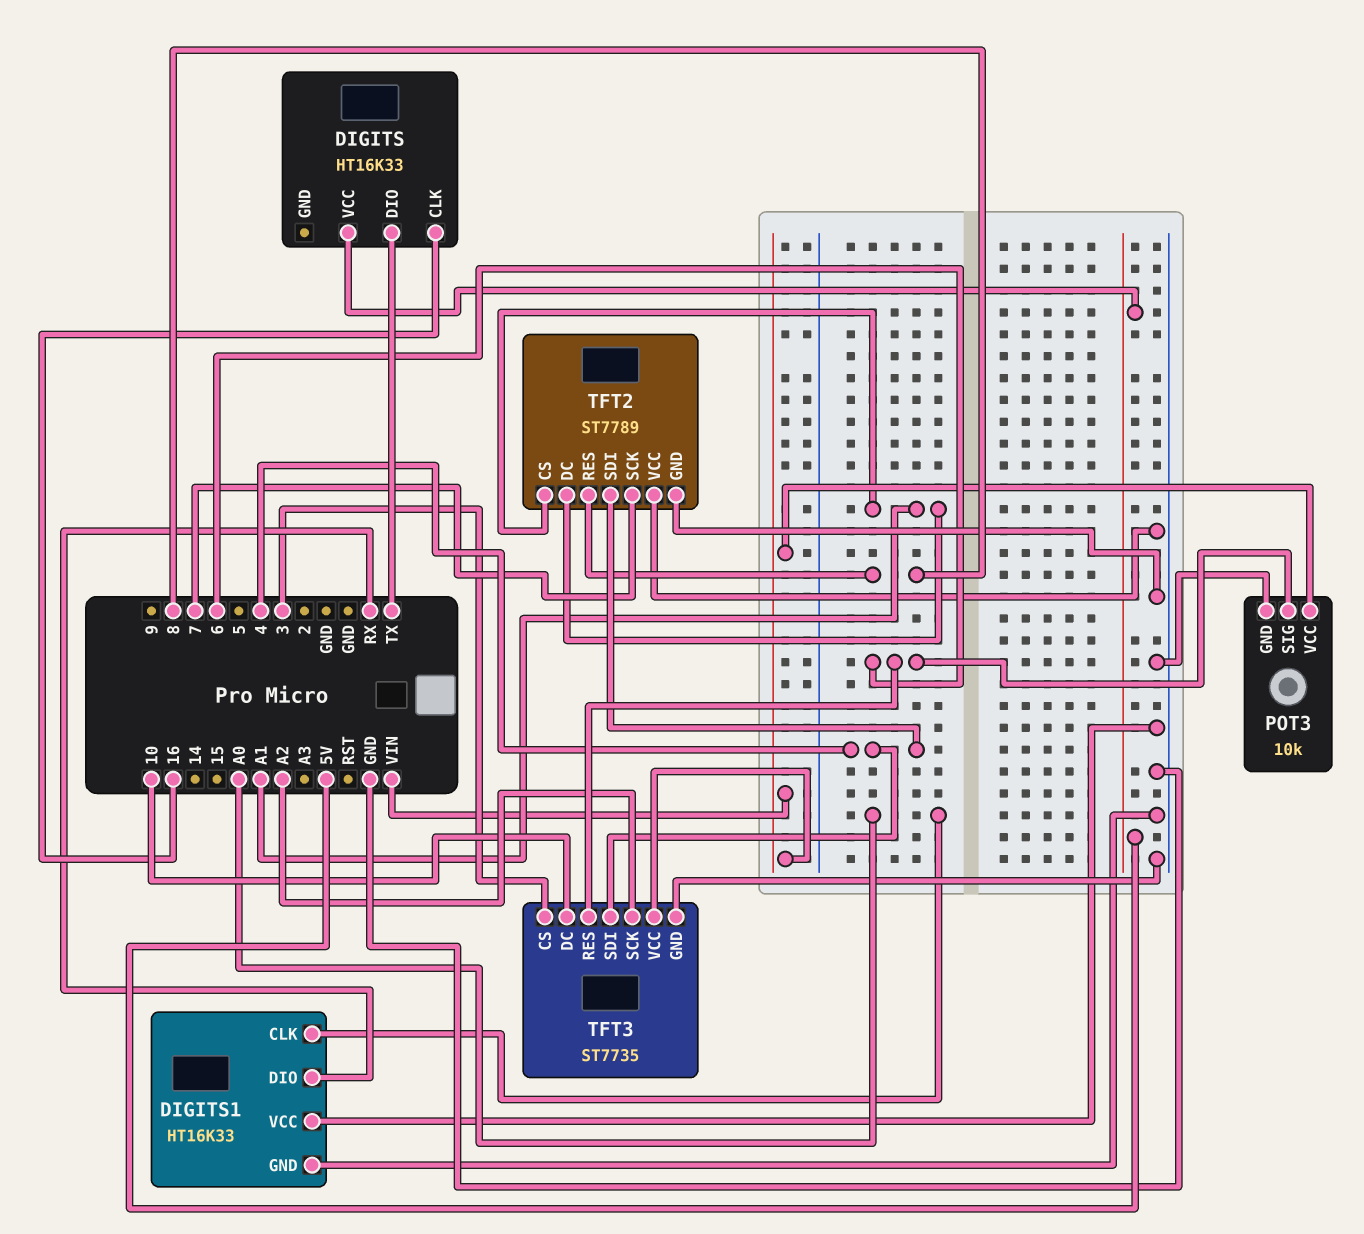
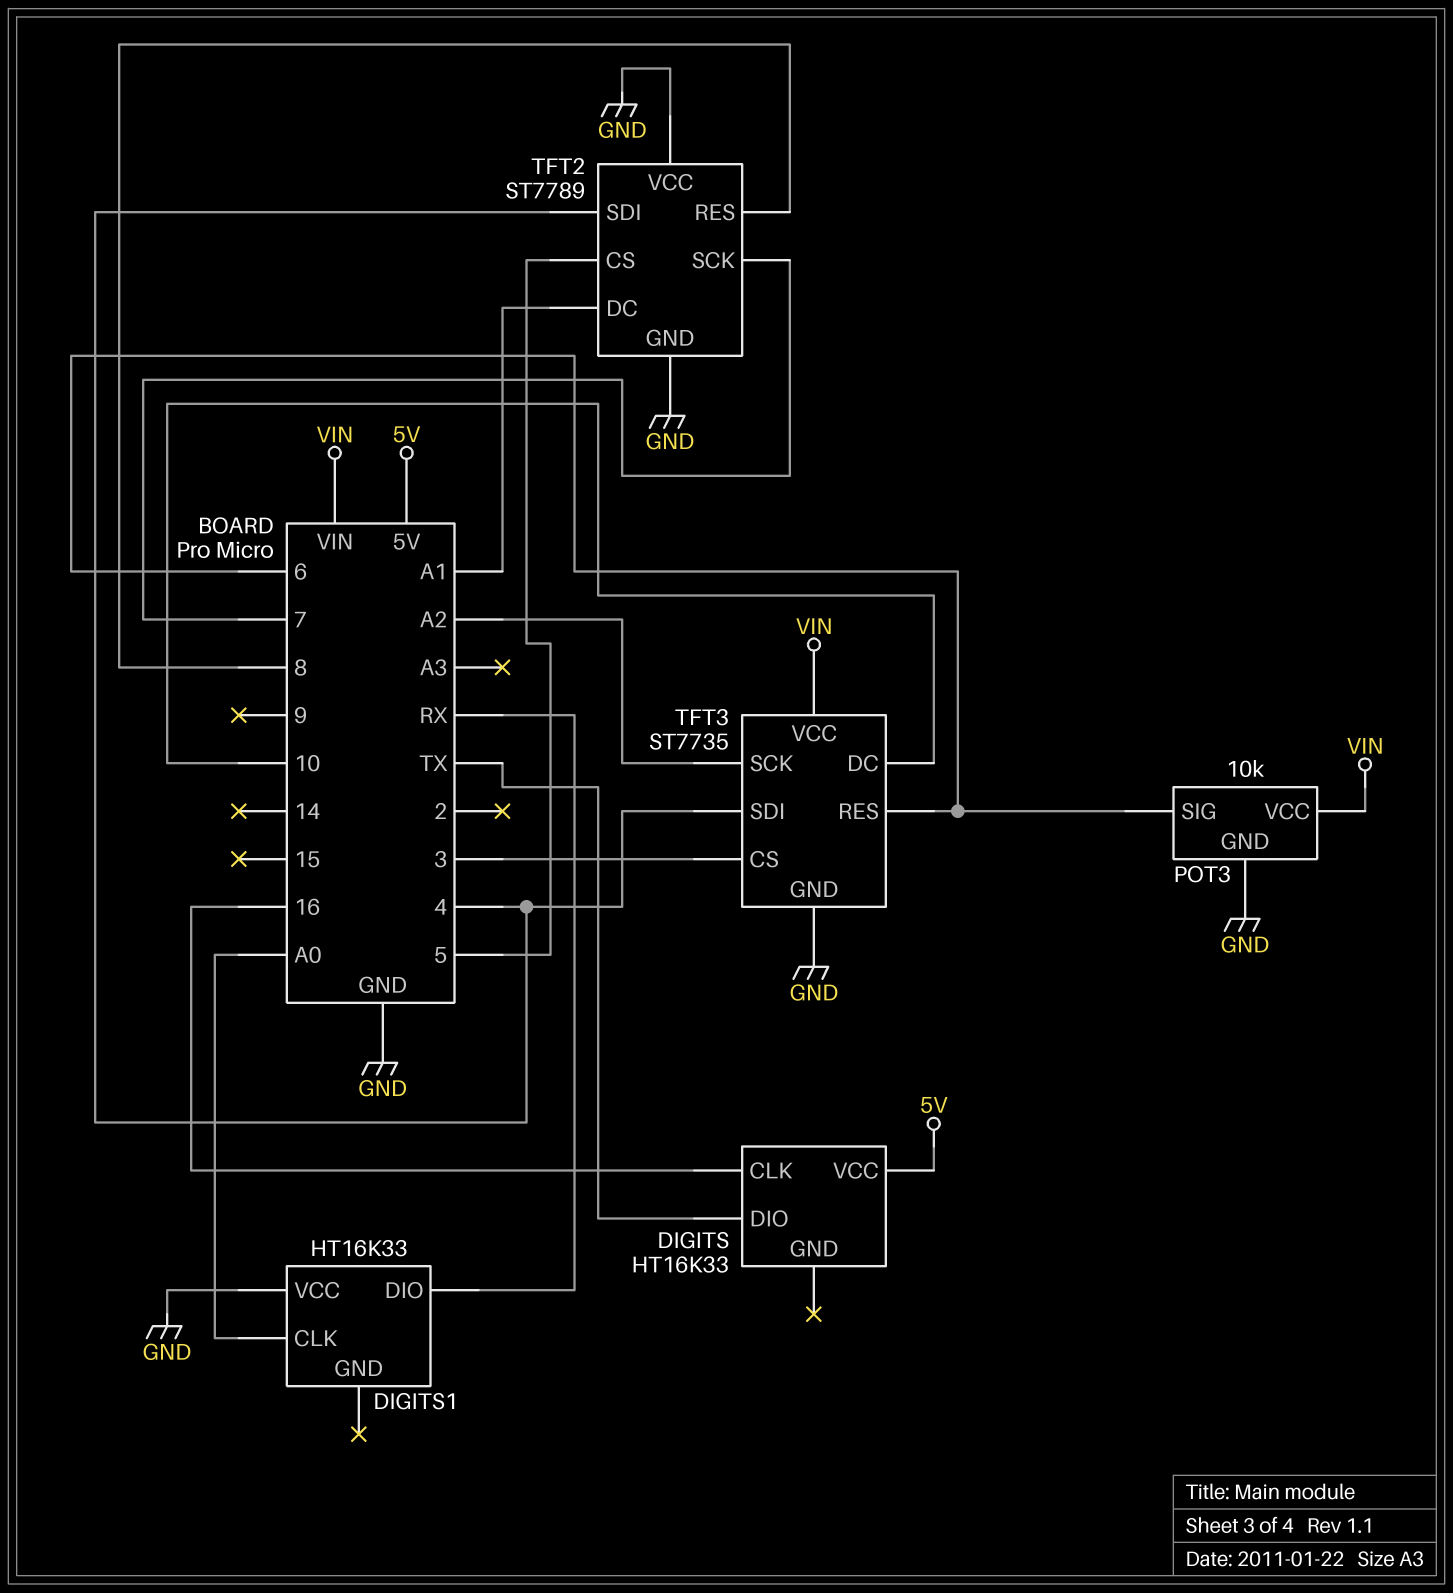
DIGITS1 pin GND: GND -> none
TFT2 pin CS: A1 -> 5

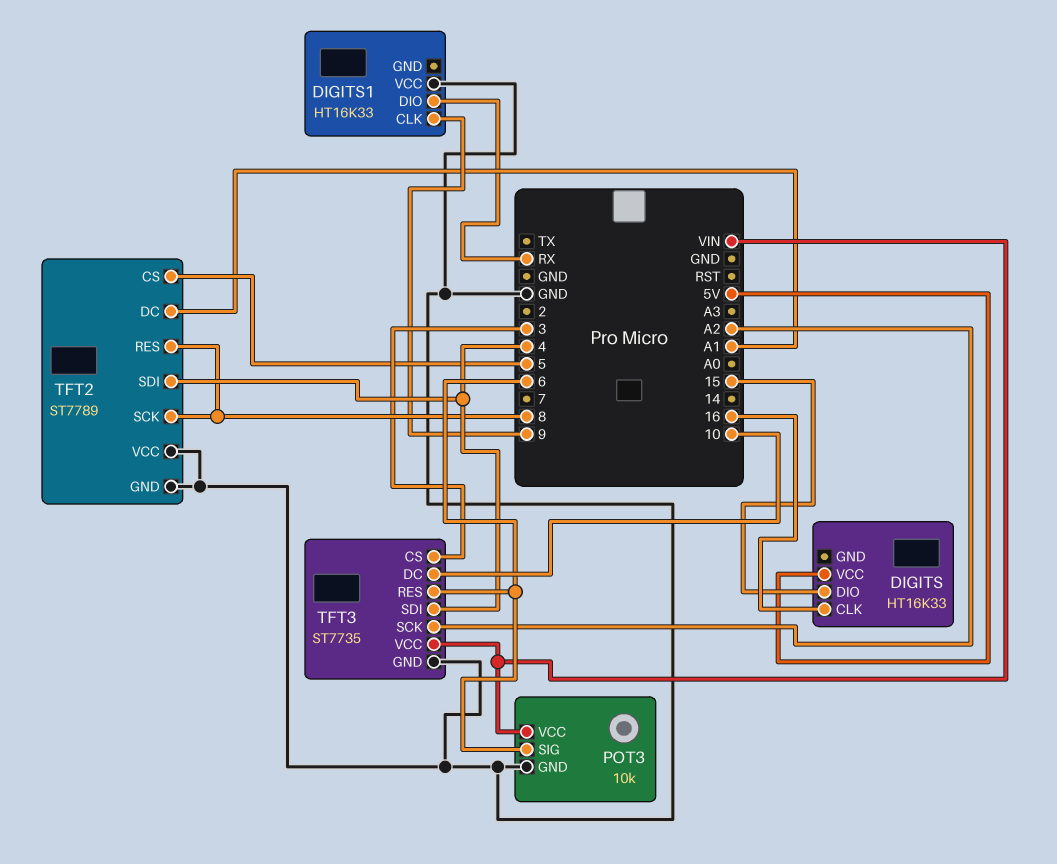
DIGITS pin DIO: TX -> 15
DIGITS1 pin CLK: A0 -> 9
TFT2 pin SCK: 7 -> 8

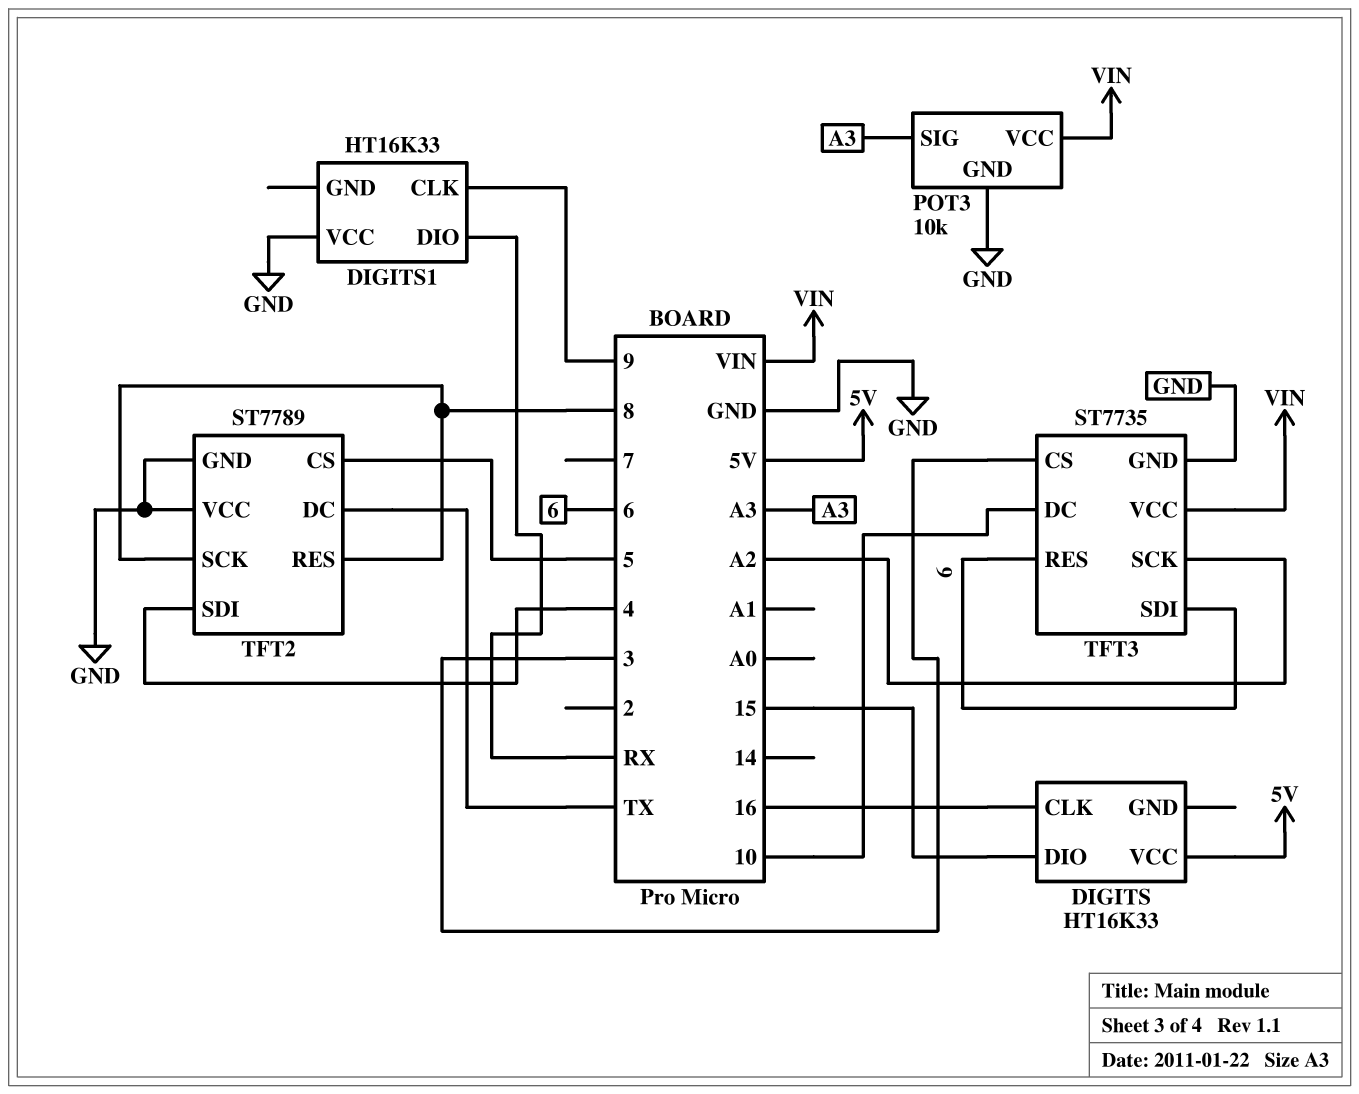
POT3 pin SIG: 6 -> A3
TFT2 pin DC: A1 -> TX
TFT3 pin SDI: 4 -> 6

